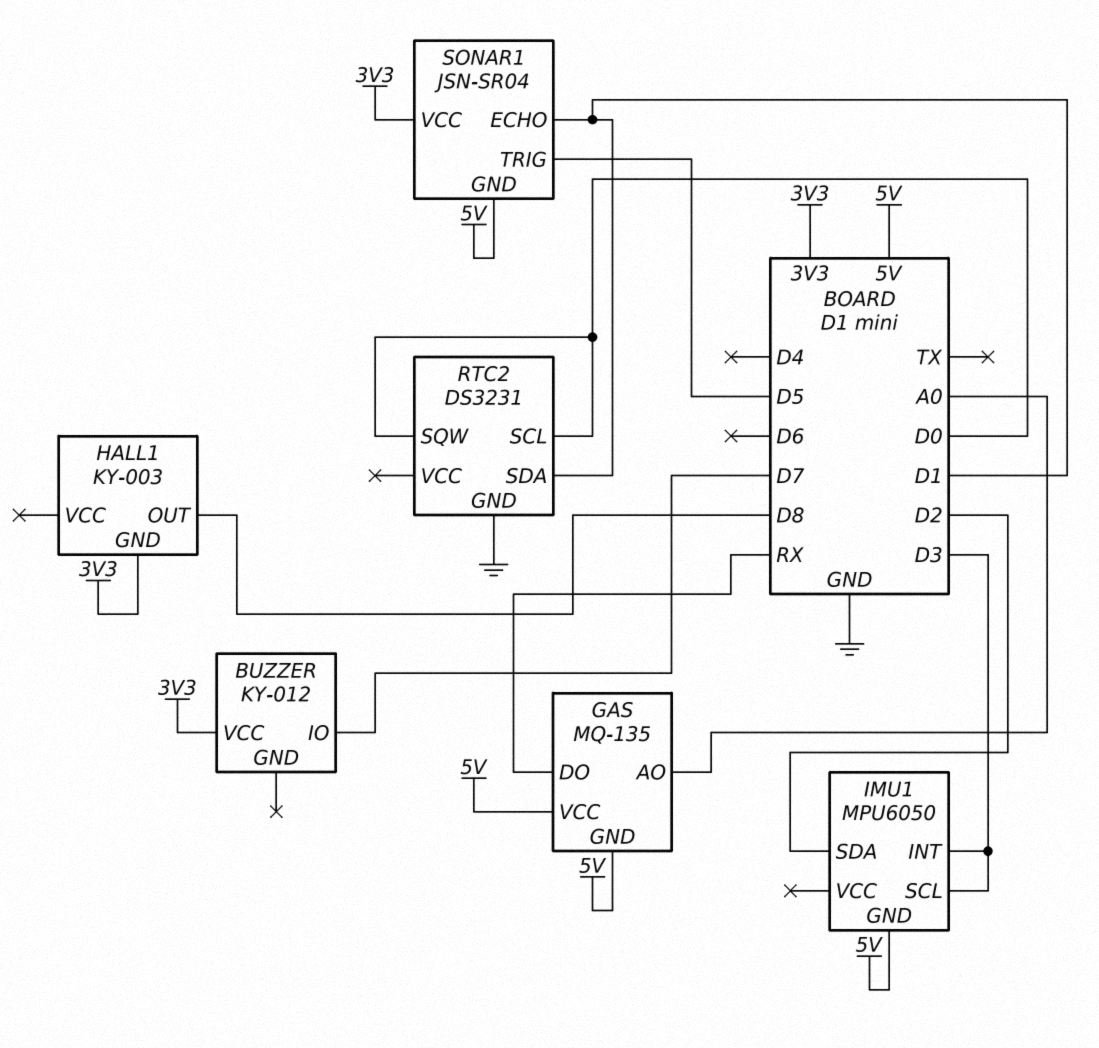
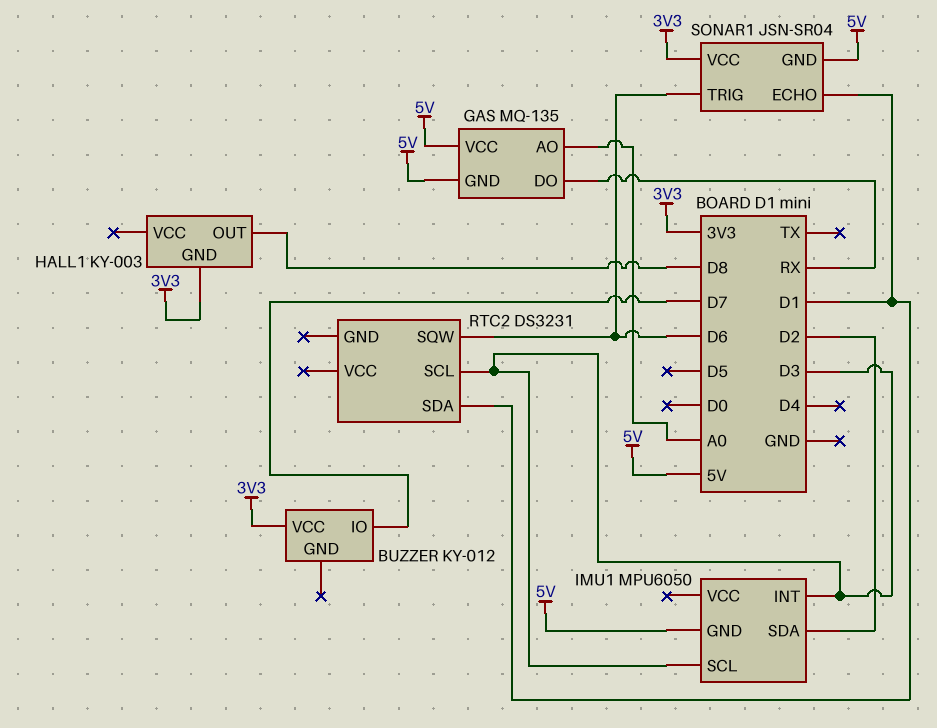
RTC2 pin GND: GND -> none
RTC2 pin SCL: D0 -> D3
RTC2 pin SQW: D0 -> D6
SONAR1 pin TRIG: D5 -> D6

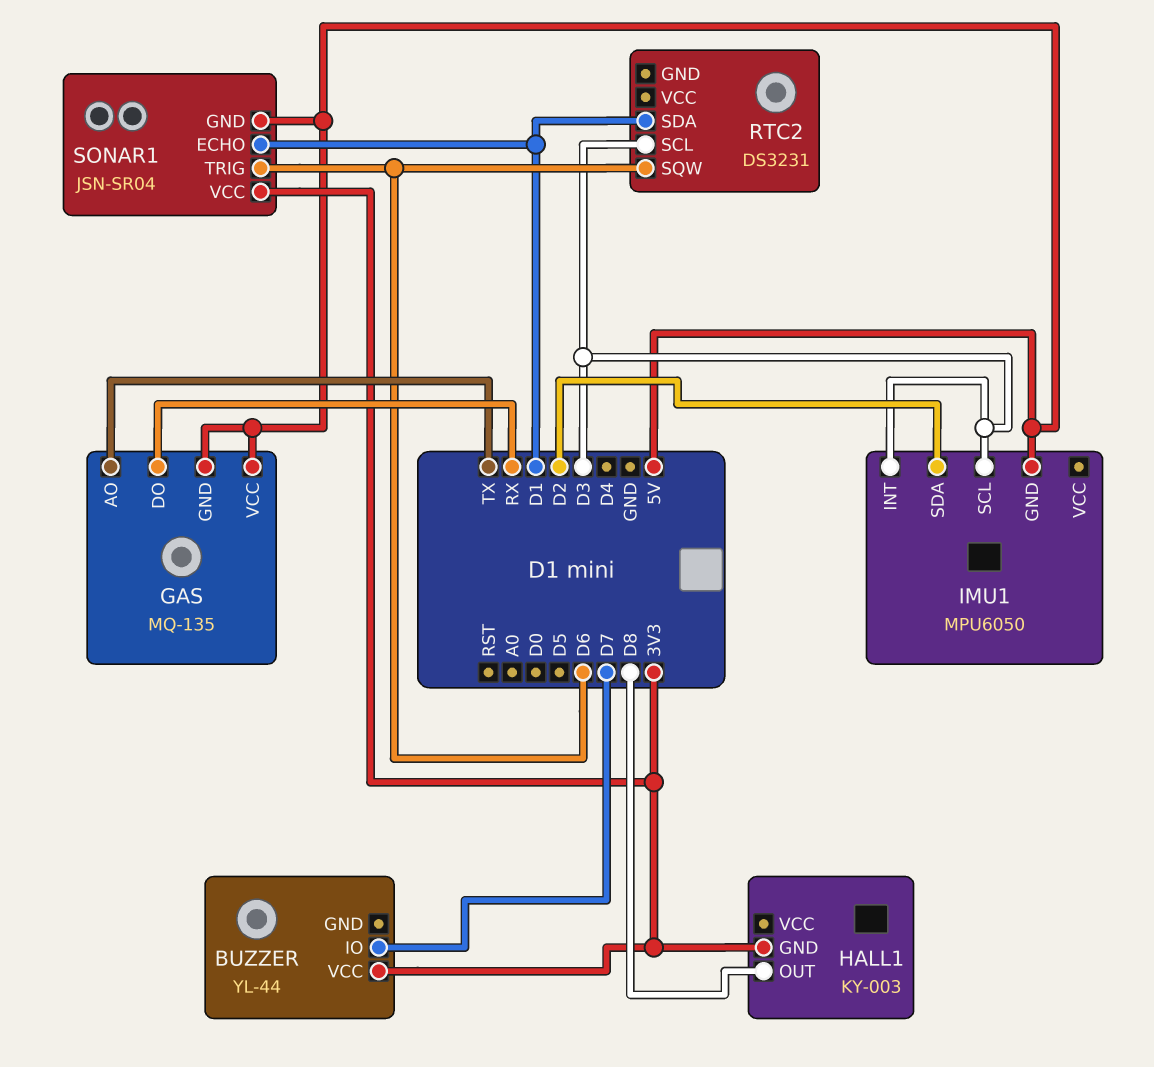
BUZZER: KY-012 -> YL-44
GAS pin AO: A0 -> TX

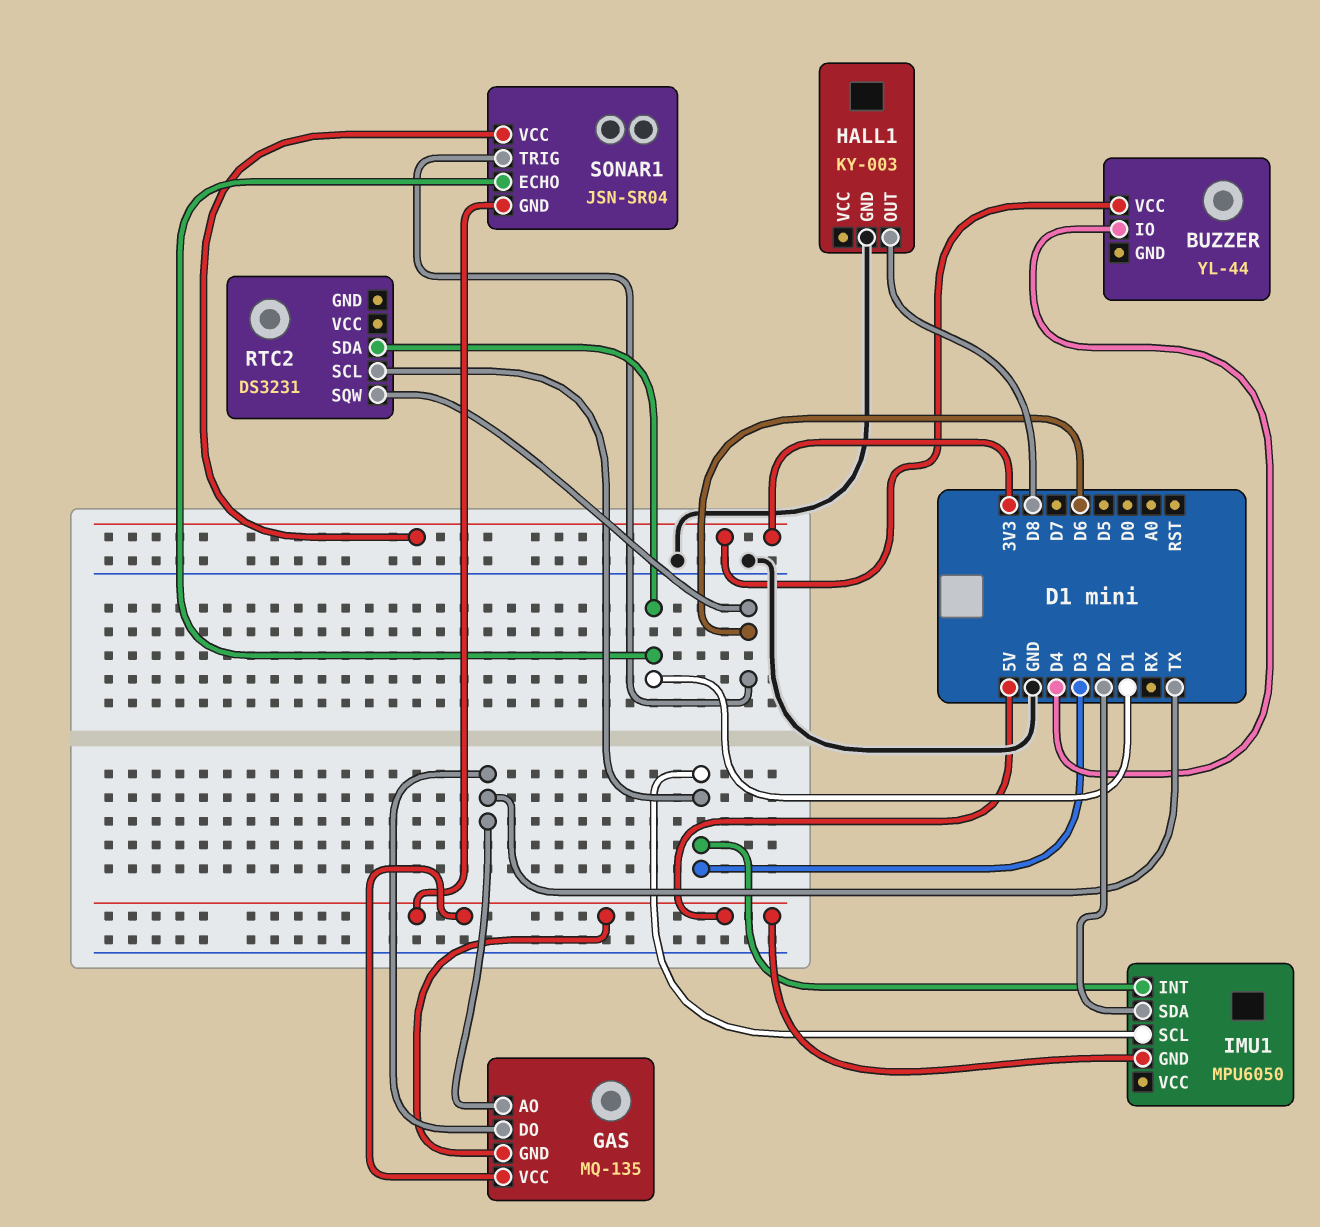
BUZZER pin IO: D7 -> D4
GAS pin DO: RX -> TX
HALL1 pin GND: 3V3 -> GND

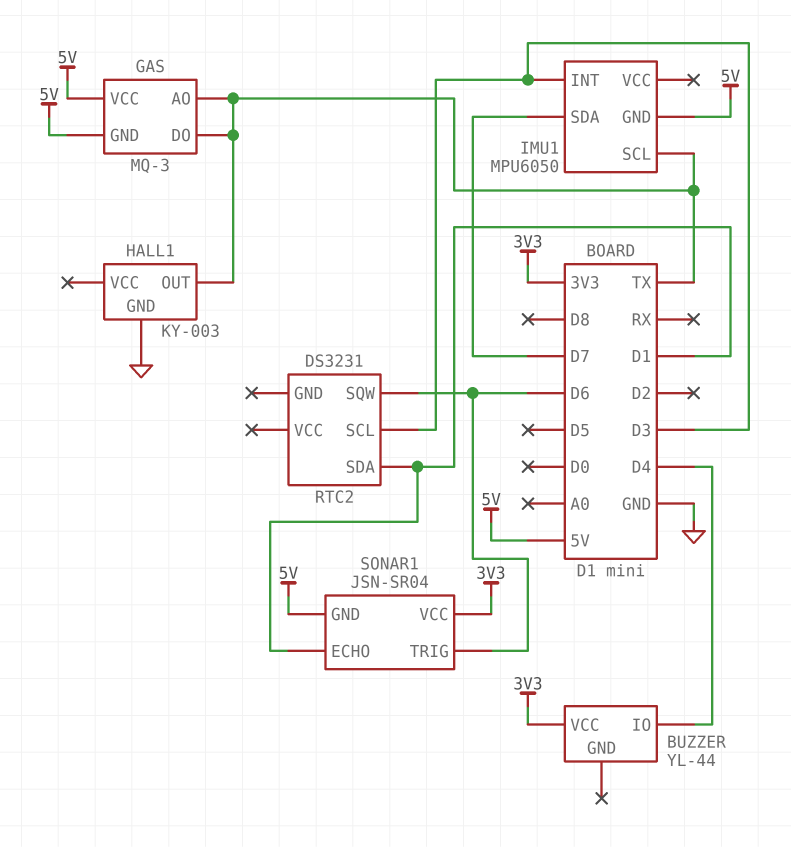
GAS: MQ-135 -> MQ-3
HALL1 pin OUT: D8 -> TX
IMU1 pin SCL: D3 -> TX
IMU1 pin SDA: D2 -> D7

